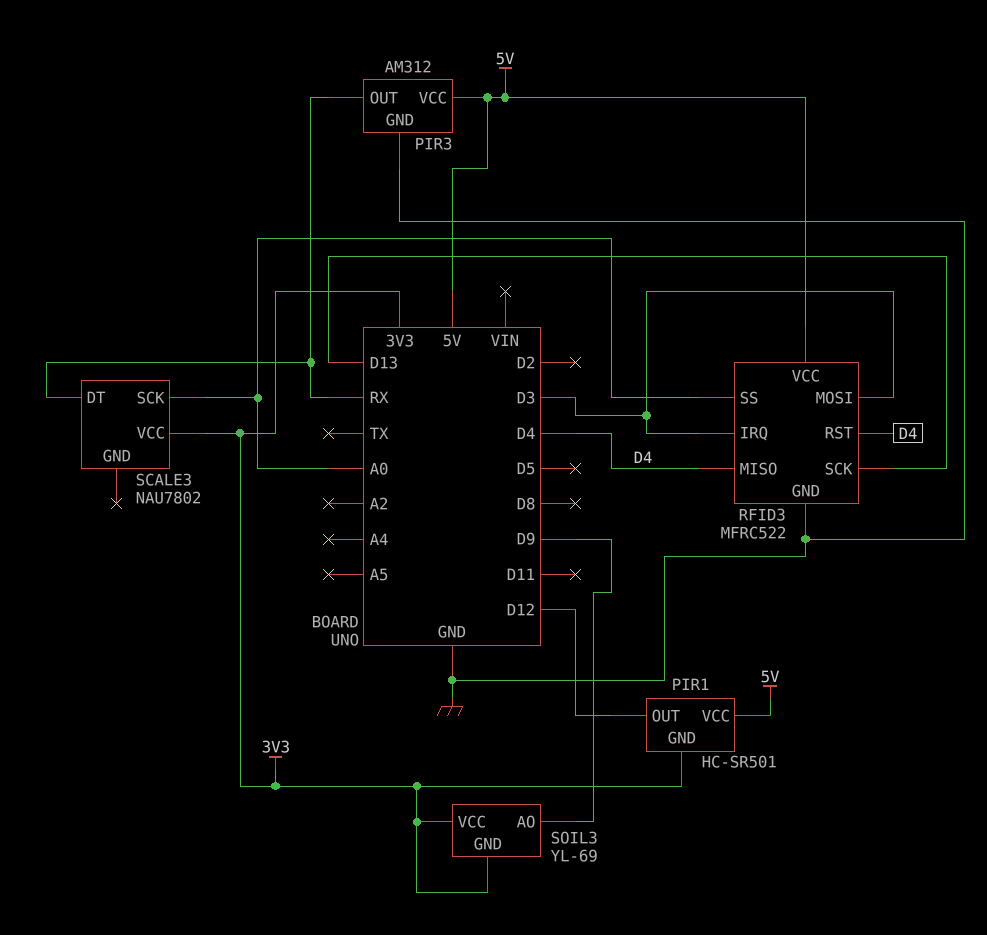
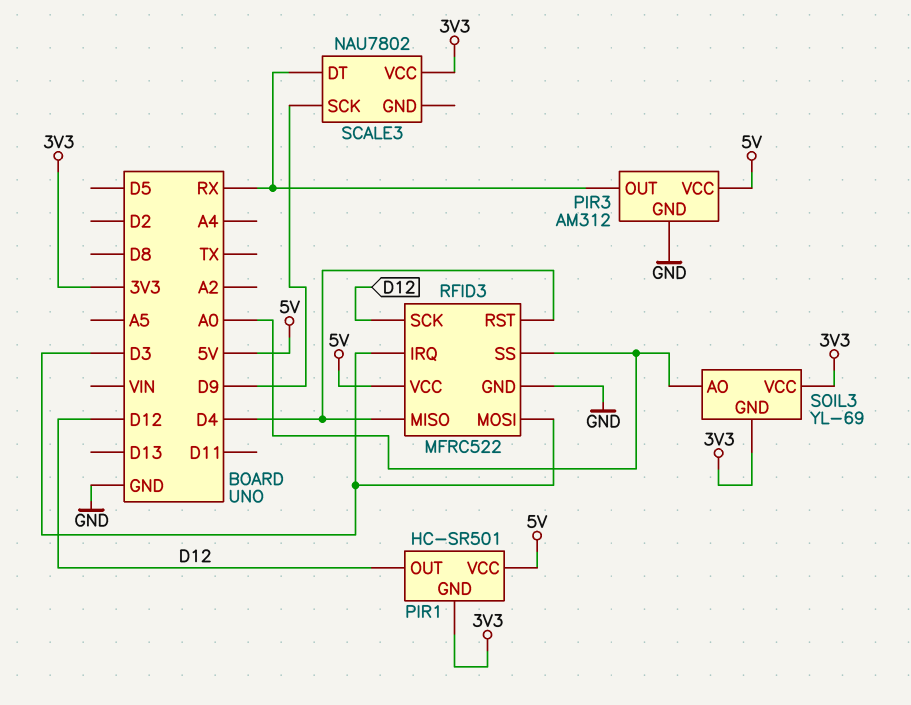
RFID3 pin SCK: D13 -> D12
SCALE3 pin SCK: A0 -> D9
SOIL3 pin AO: D9 -> A0

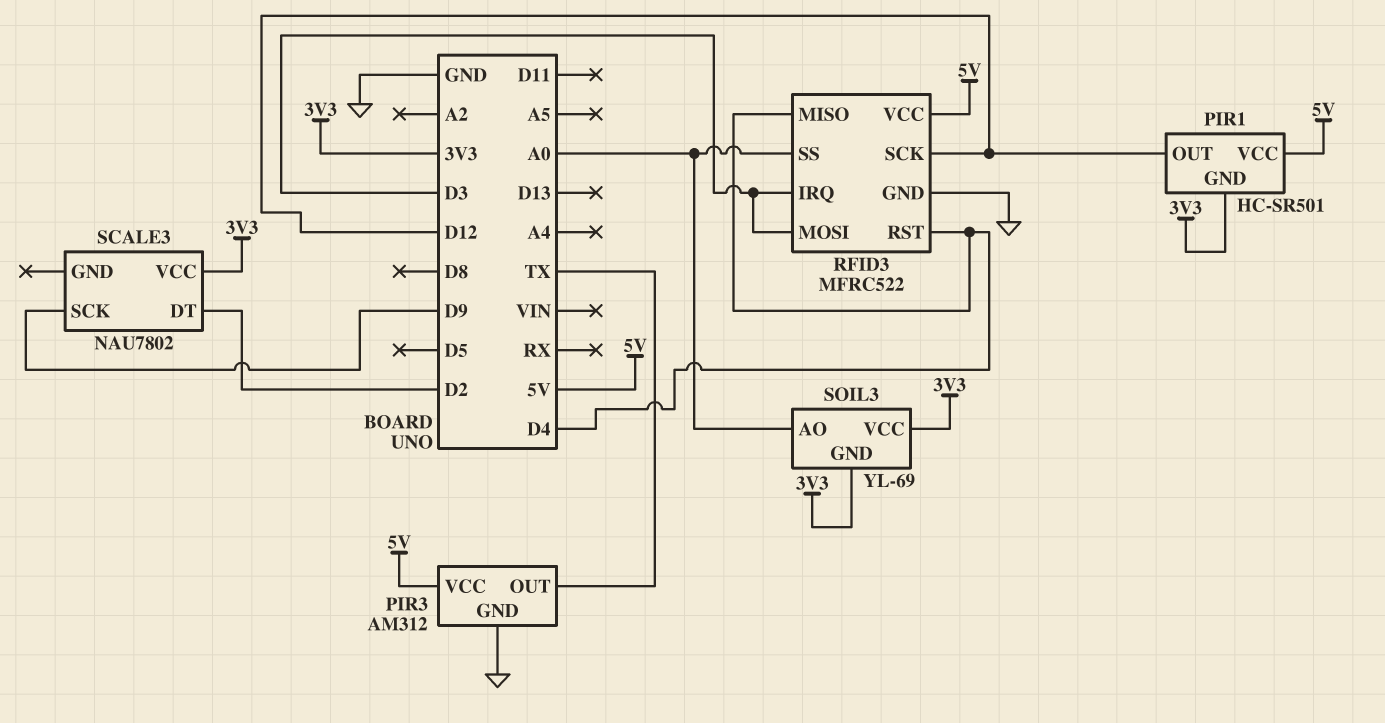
PIR3 pin OUT: RX -> TX
SCALE3 pin DT: RX -> D2

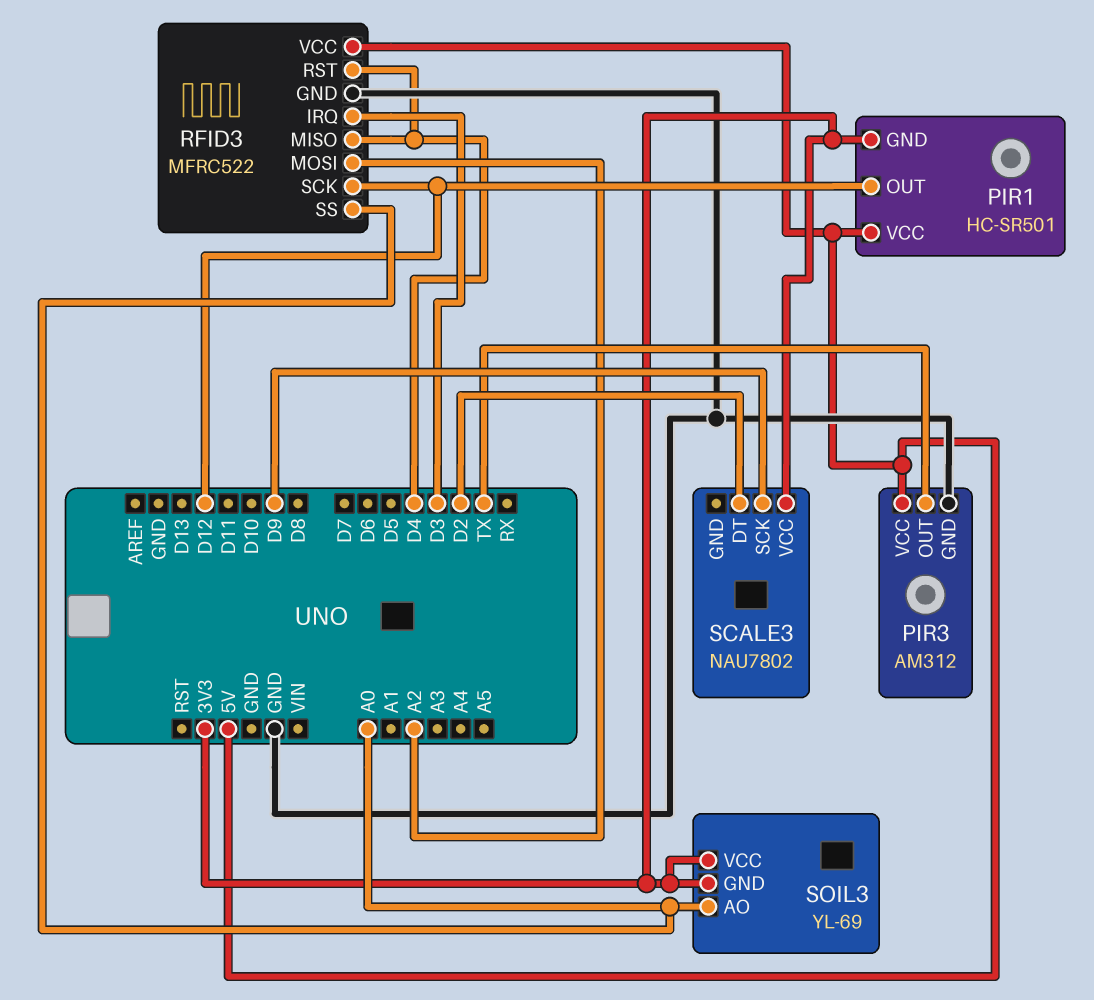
RFID3 pin MOSI: D3 -> A2

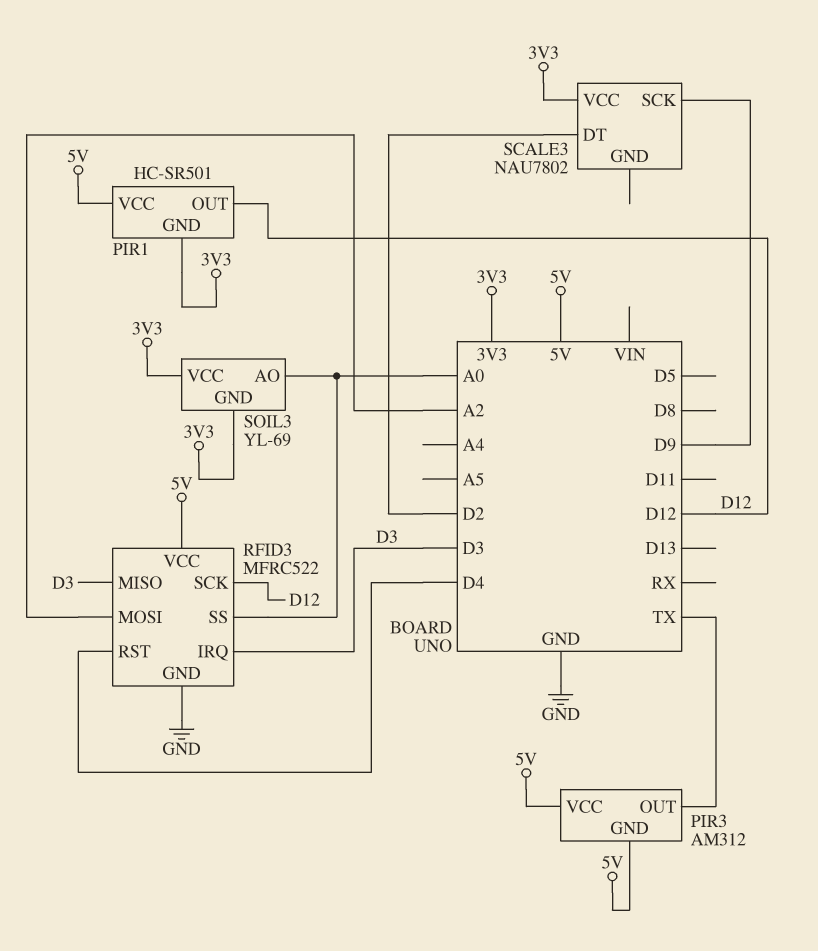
PIR3 pin GND: GND -> 5V
RFID3 pin MISO: D4 -> D3

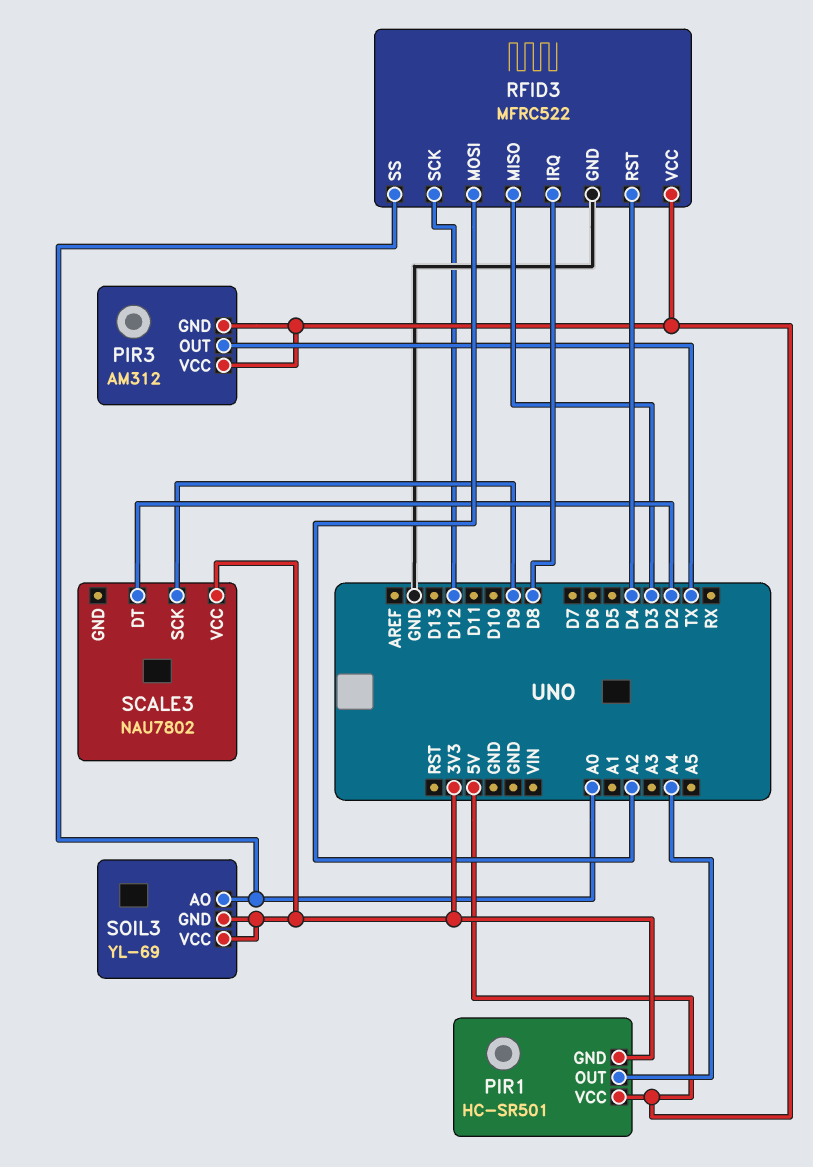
PIR1 pin OUT: D12 -> A4
RFID3 pin IRQ: D3 -> D8

